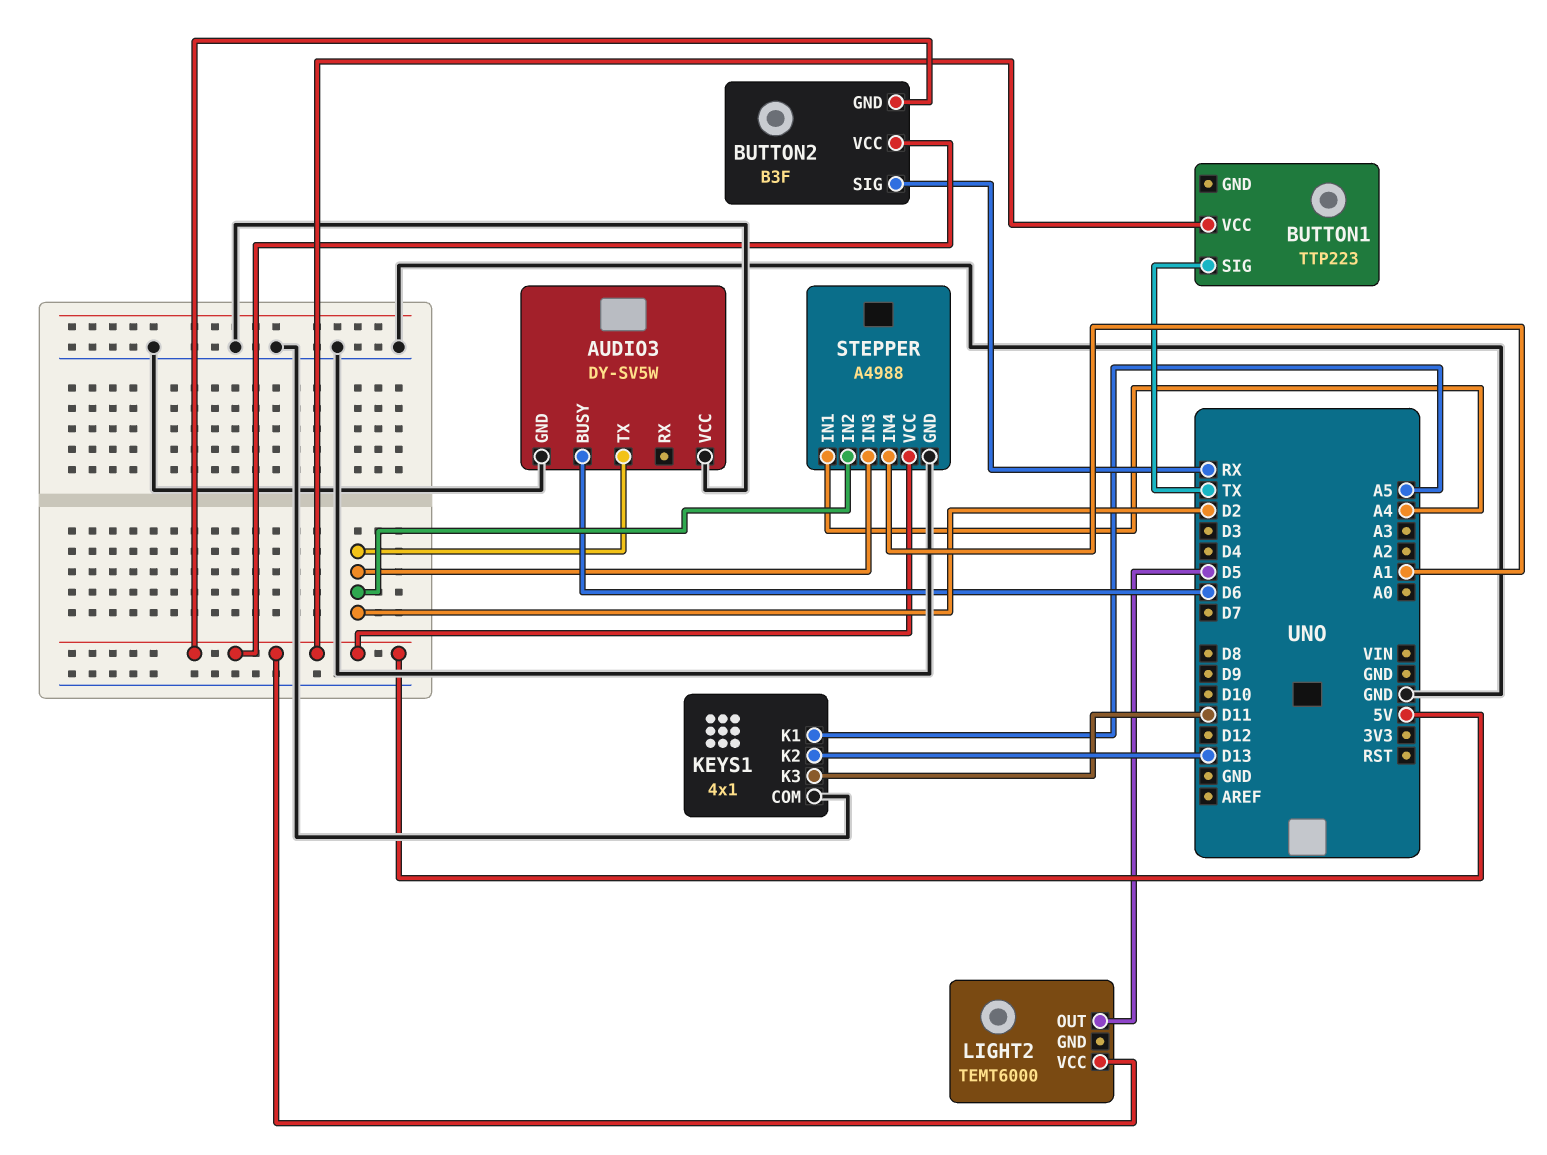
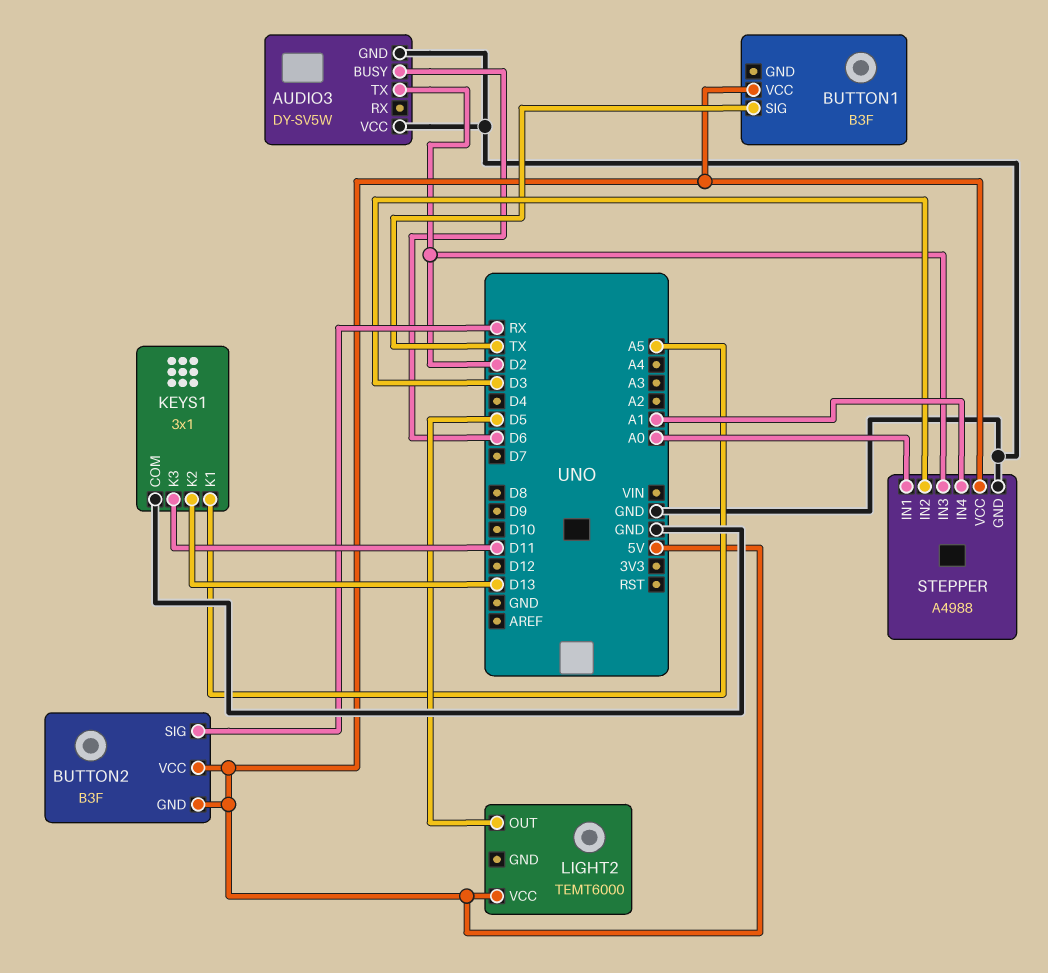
BUTTON1: TTP223 -> B3F
KEYS1: 4x1 -> 3x1
STEPPER pin IN1: A4 -> A0
STEPPER pin IN2: D2 -> D3

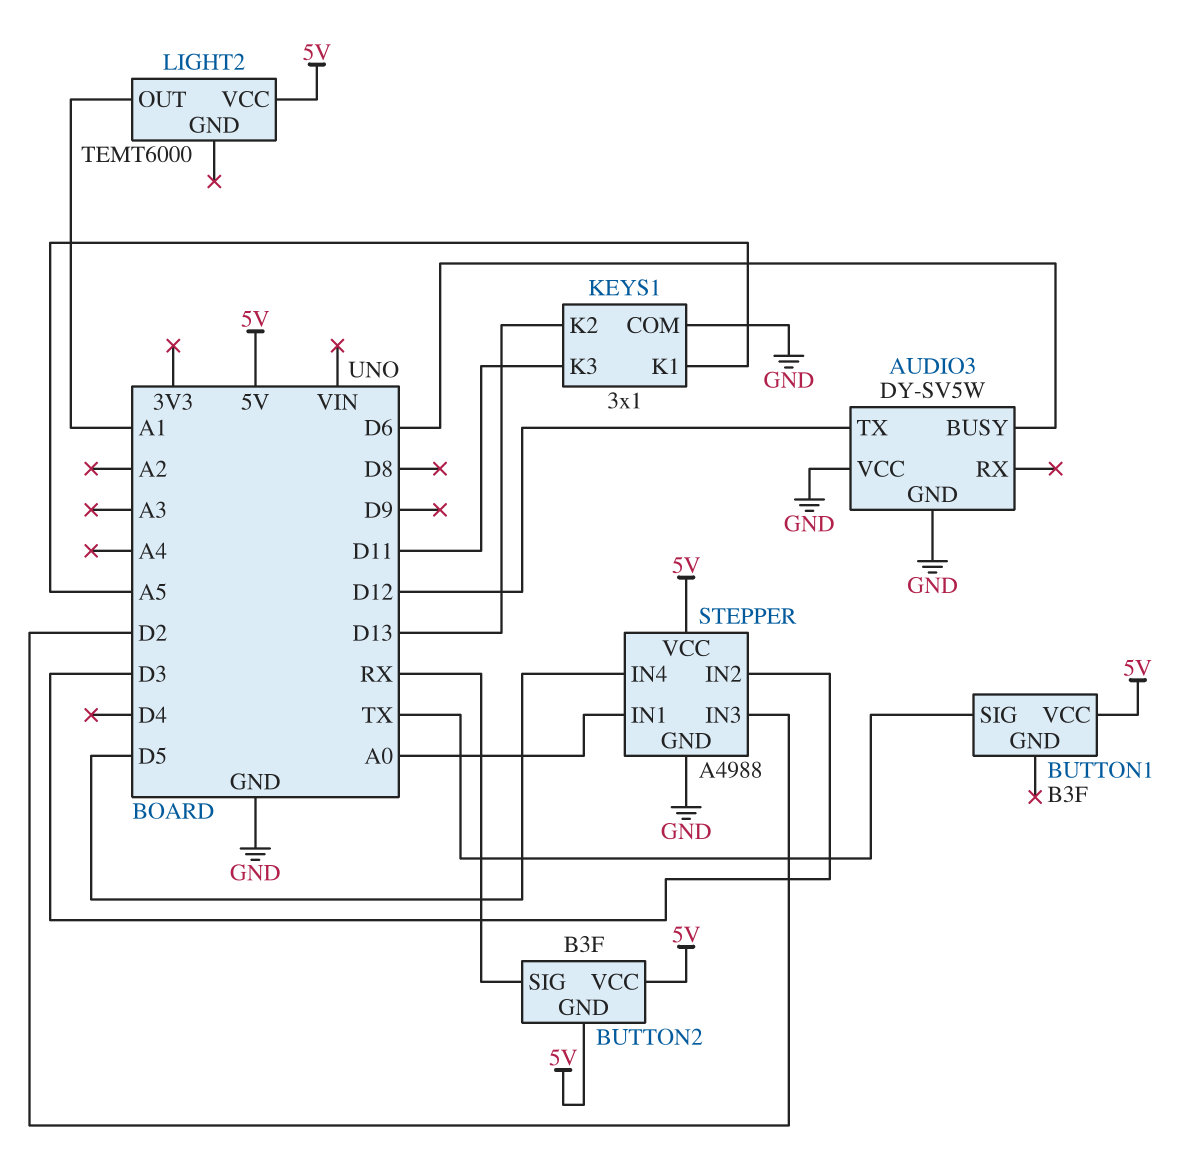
AUDIO3 pin TX: D2 -> D12
LIGHT2 pin OUT: D5 -> A1
STEPPER pin IN4: A1 -> D5

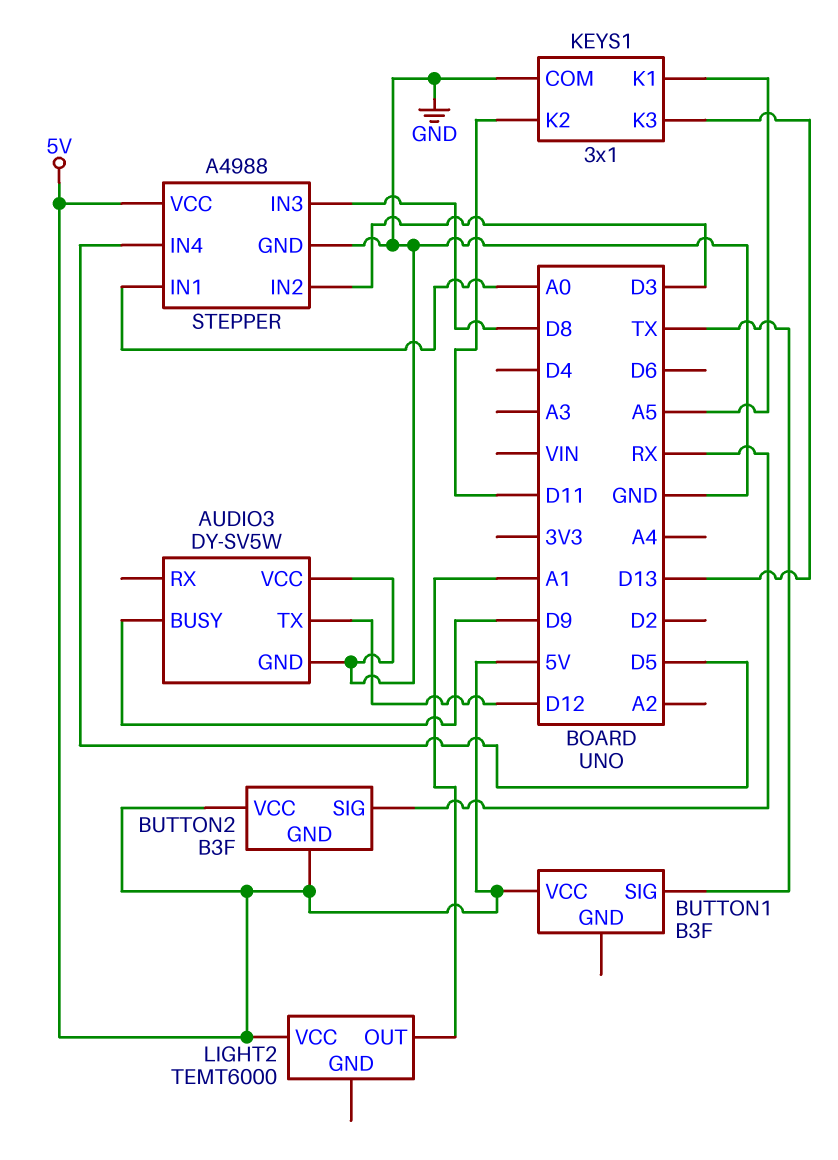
AUDIO3 pin BUSY: D6 -> D9
KEYS1 pin K2: D13 -> D11
KEYS1 pin K3: D11 -> D13
STEPPER pin IN3: D2 -> D8

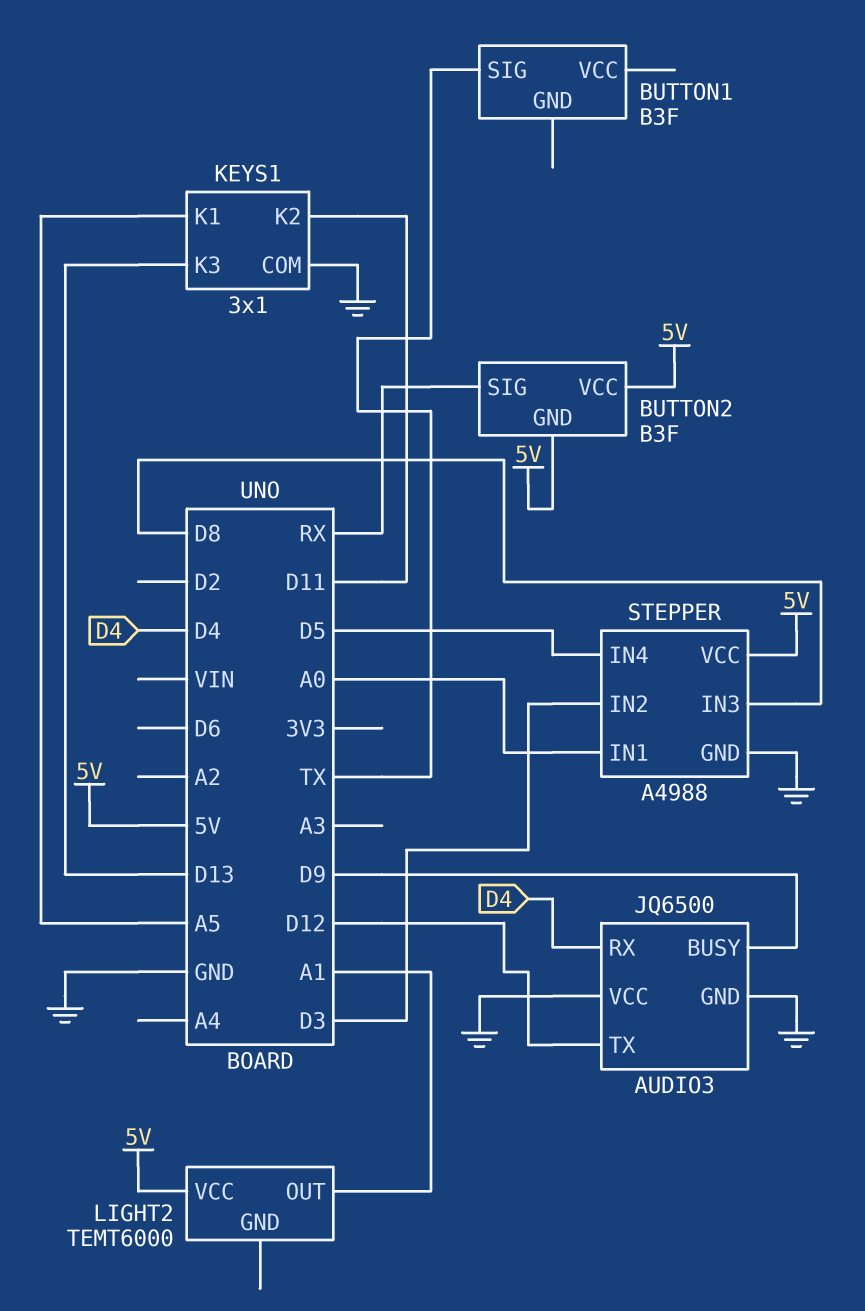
AUDIO3: DY-SV5W -> JQ6500
AUDIO3 pin RX: none -> D4
BUTTON1 pin VCC: 5V -> none

